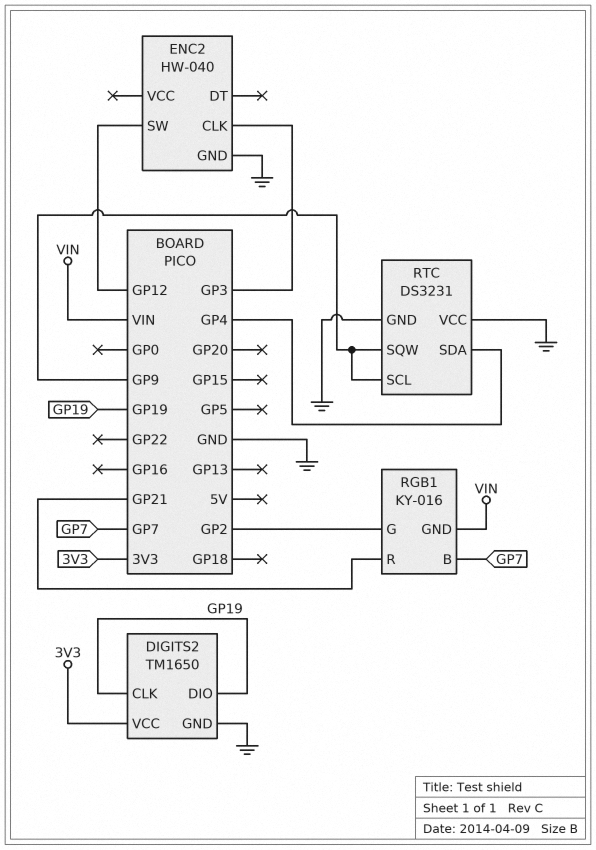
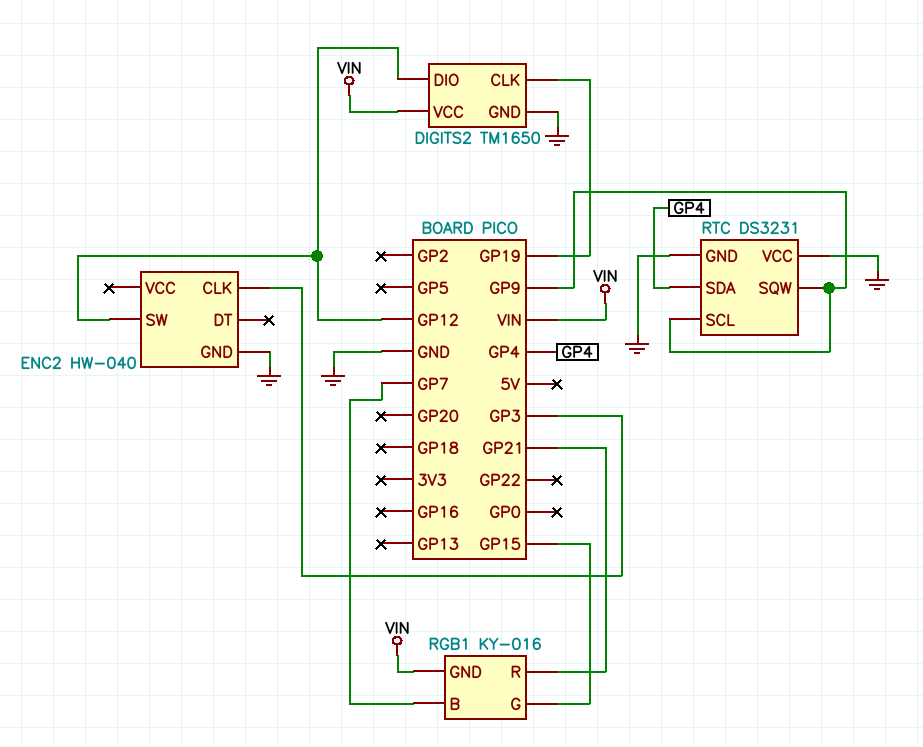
DIGITS2 pin DIO: GP19 -> GP12
DIGITS2 pin VCC: 3V3 -> VIN
RGB1 pin G: GP2 -> GP15

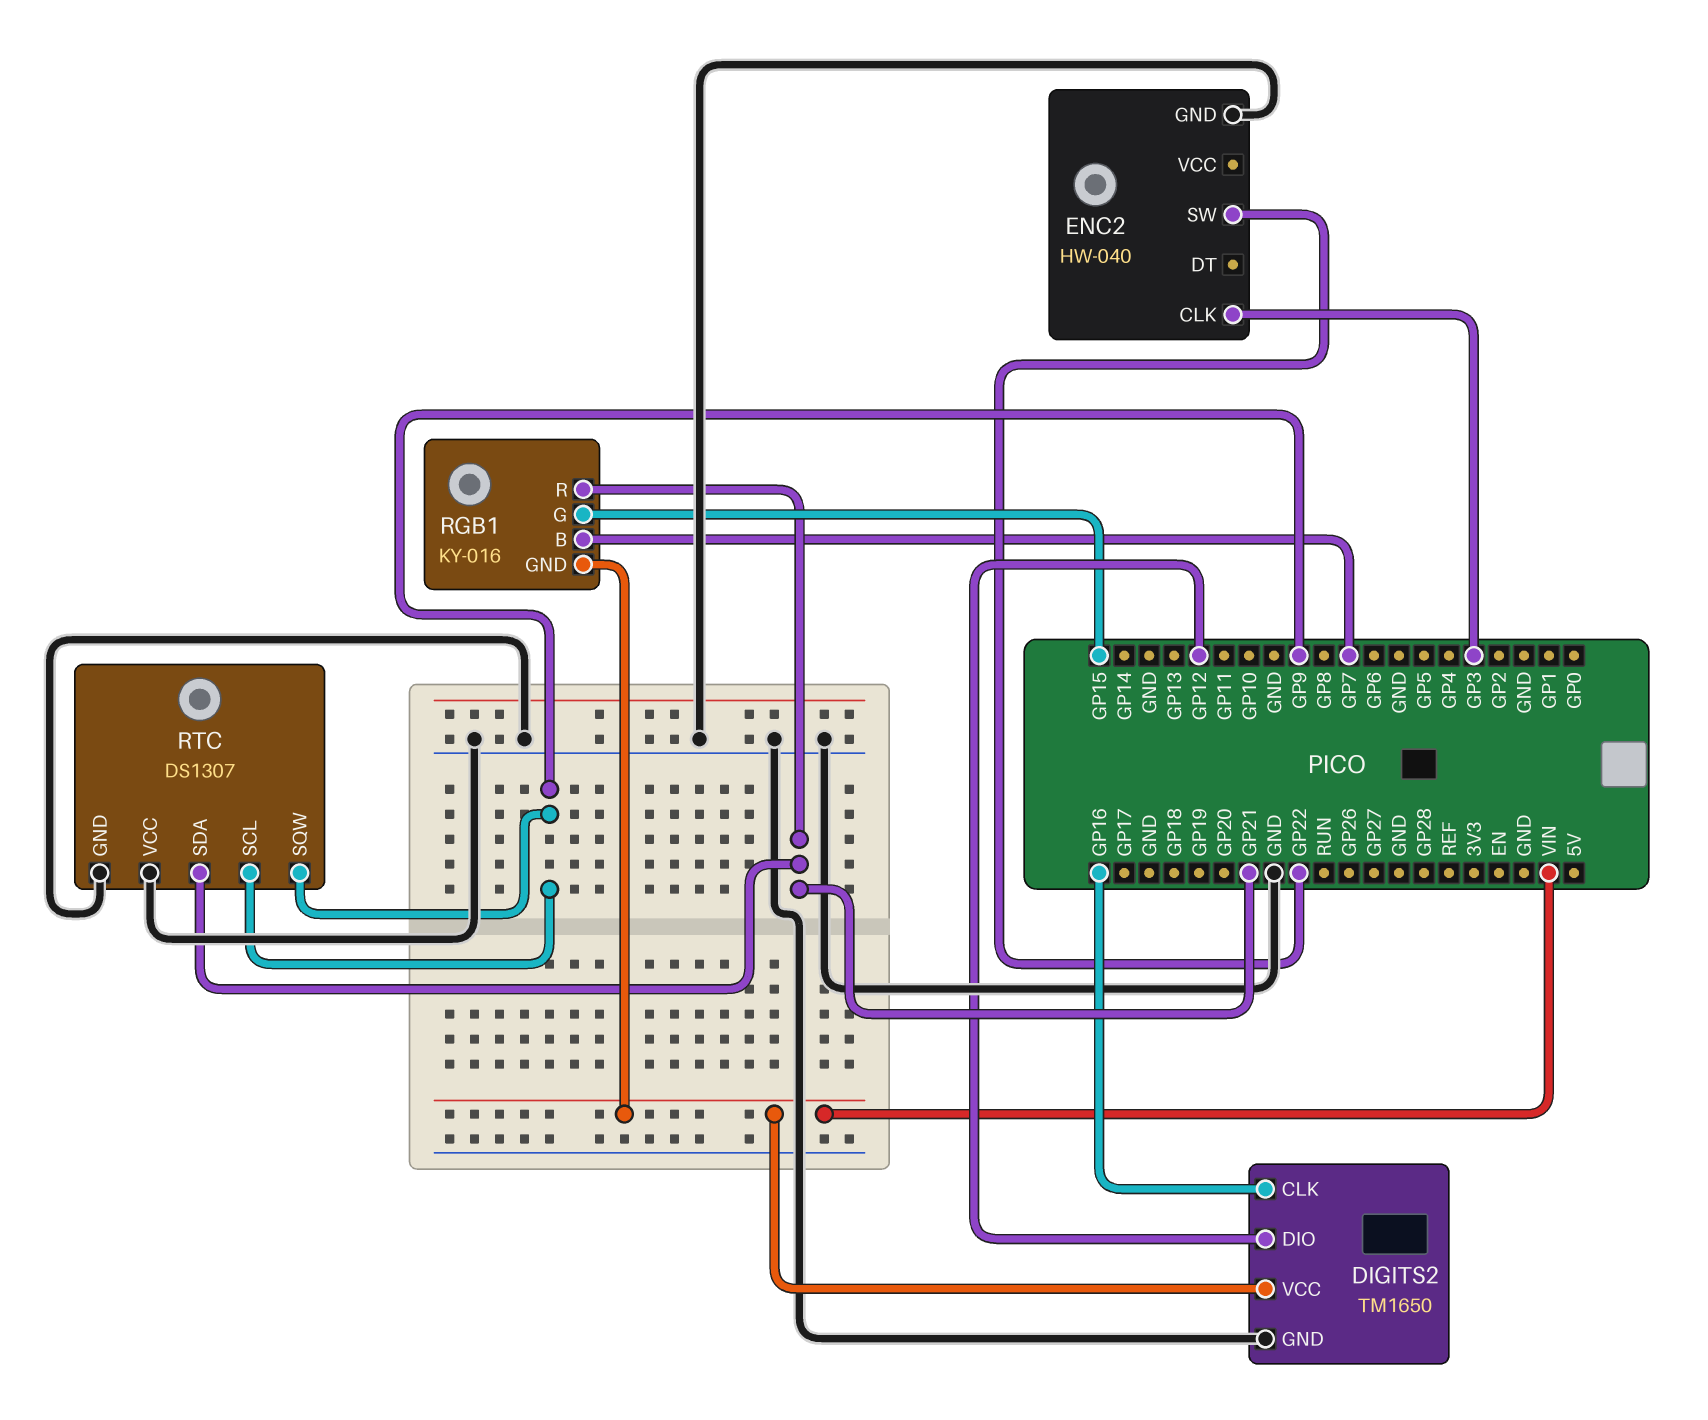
DIGITS2 pin CLK: GP19 -> GP16
ENC2 pin SW: GP12 -> GP22
RTC: DS3231 -> DS1307
RTC pin SDA: GP4 -> GP21

